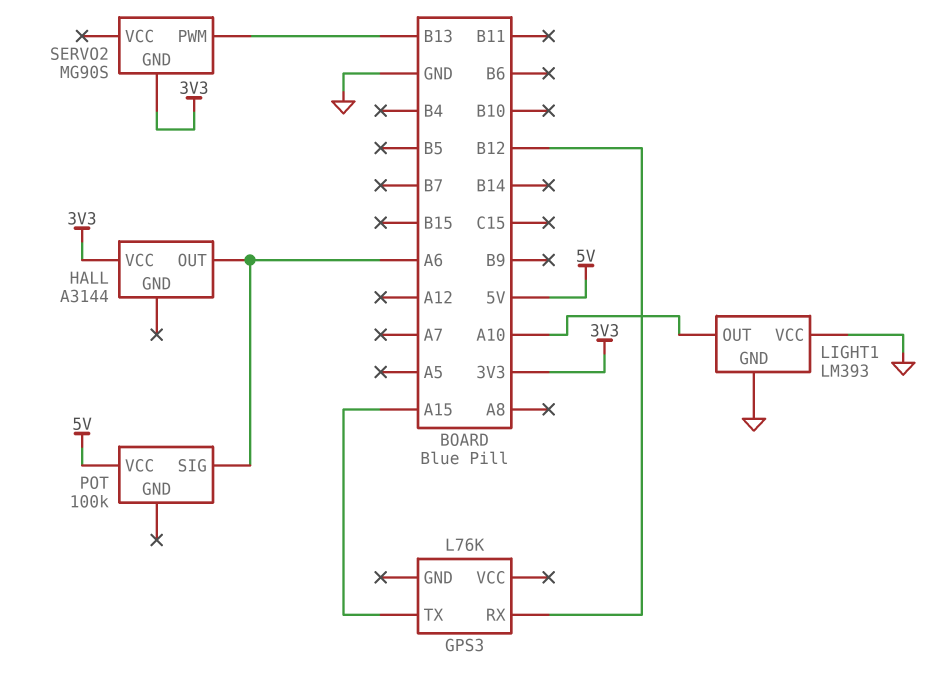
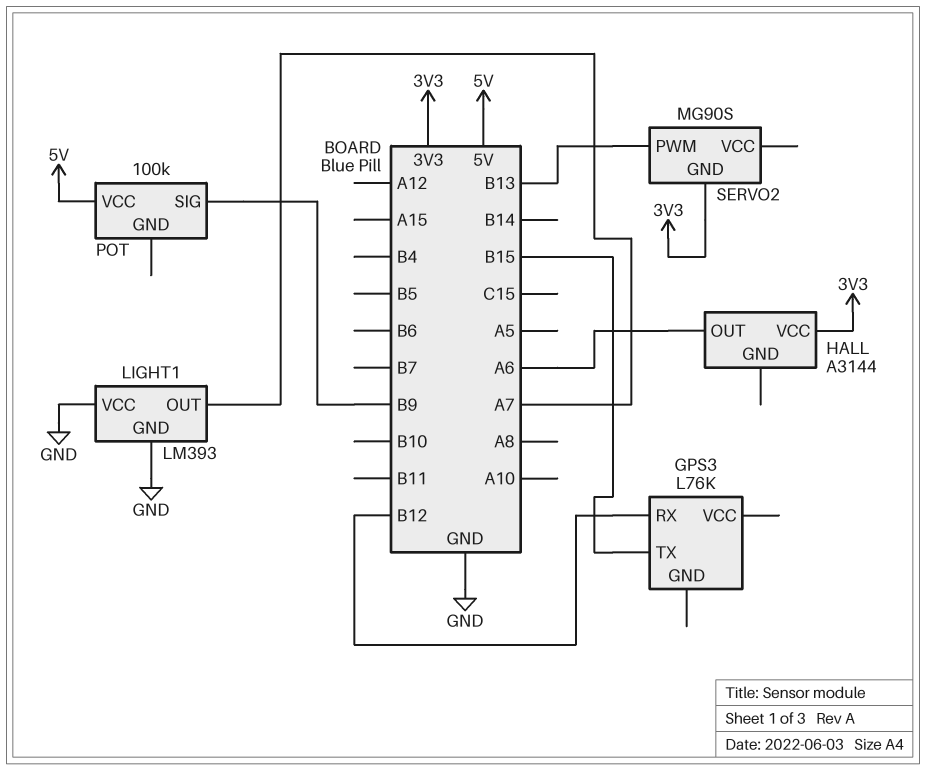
GPS3 pin TX: A15 -> B15
LIGHT1 pin OUT: A10 -> A7
POT pin SIG: A6 -> B9

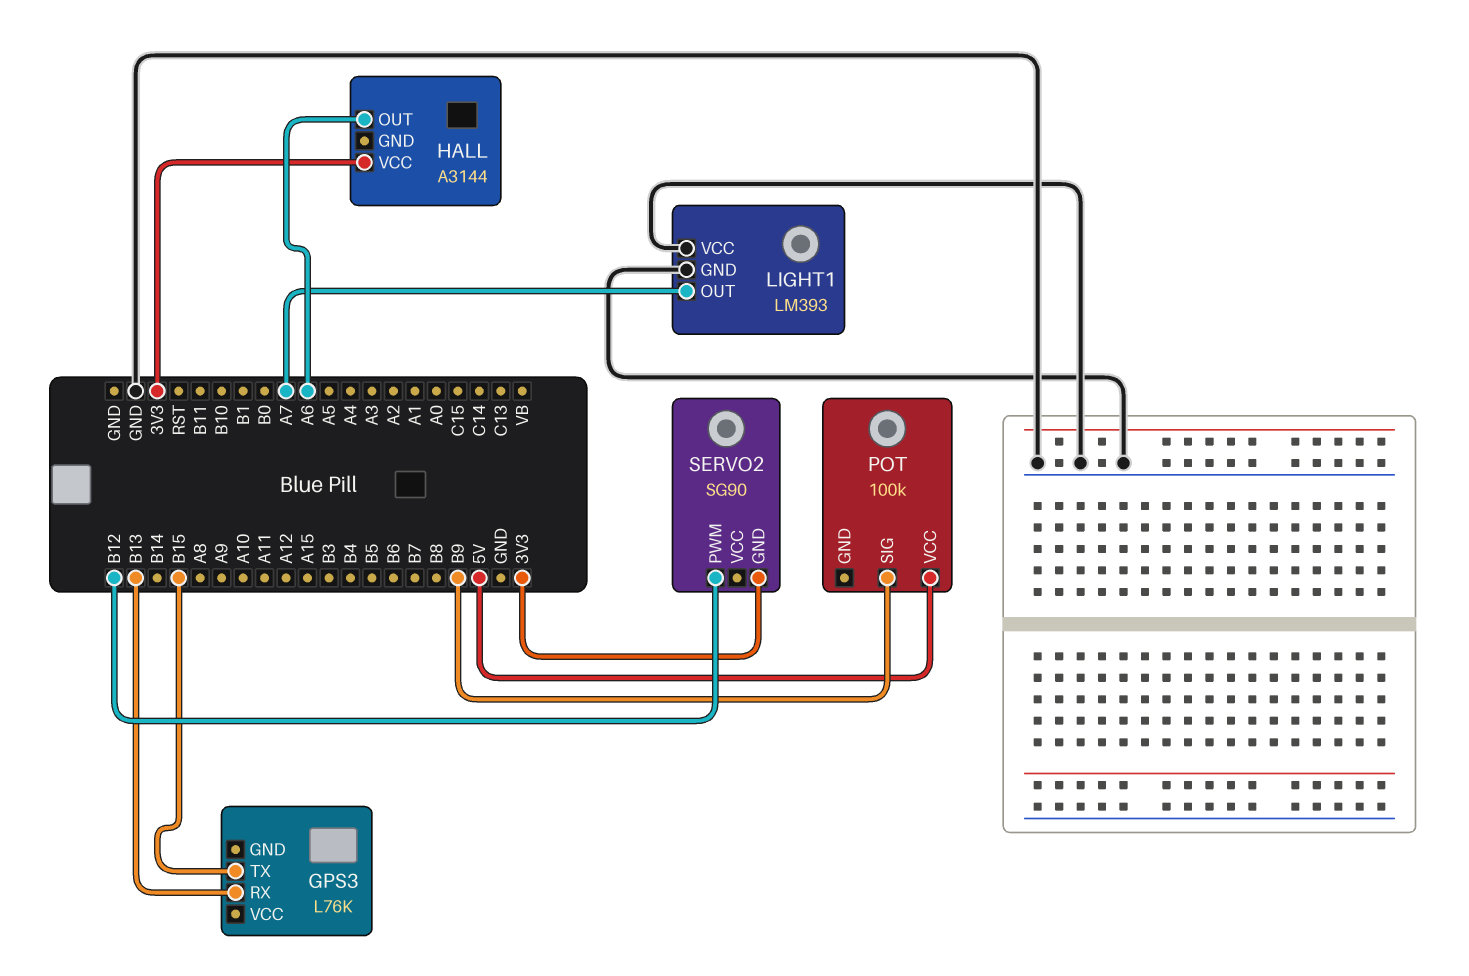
GPS3 pin RX: B12 -> B13
SERVO2: MG90S -> SG90
SERVO2 pin PWM: B13 -> B12

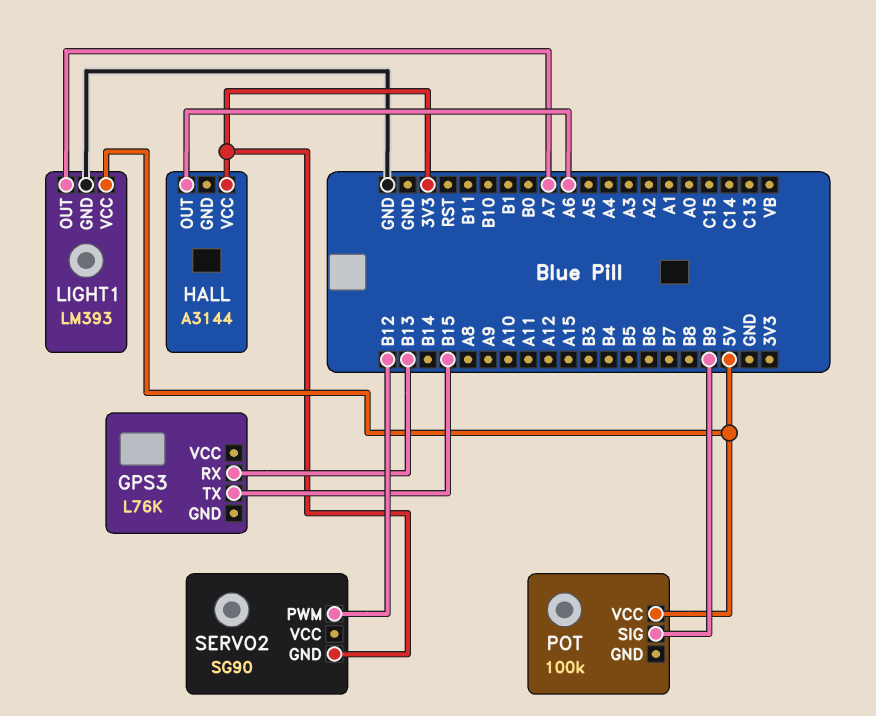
LIGHT1 pin VCC: GND -> 5V

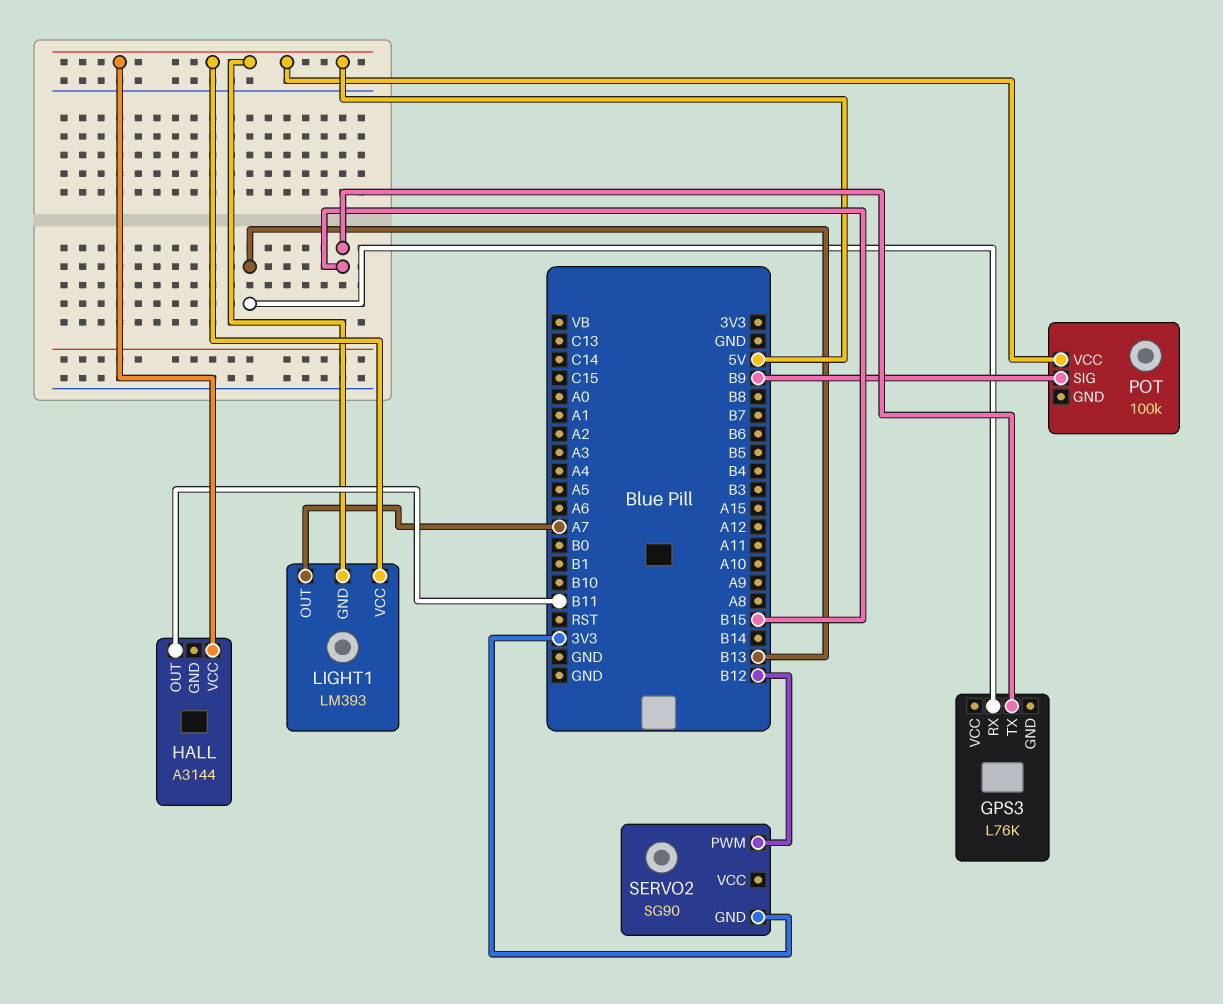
HALL pin OUT: A6 -> B11
HALL pin VCC: 3V3 -> 5V
LIGHT1 pin GND: GND -> 5V

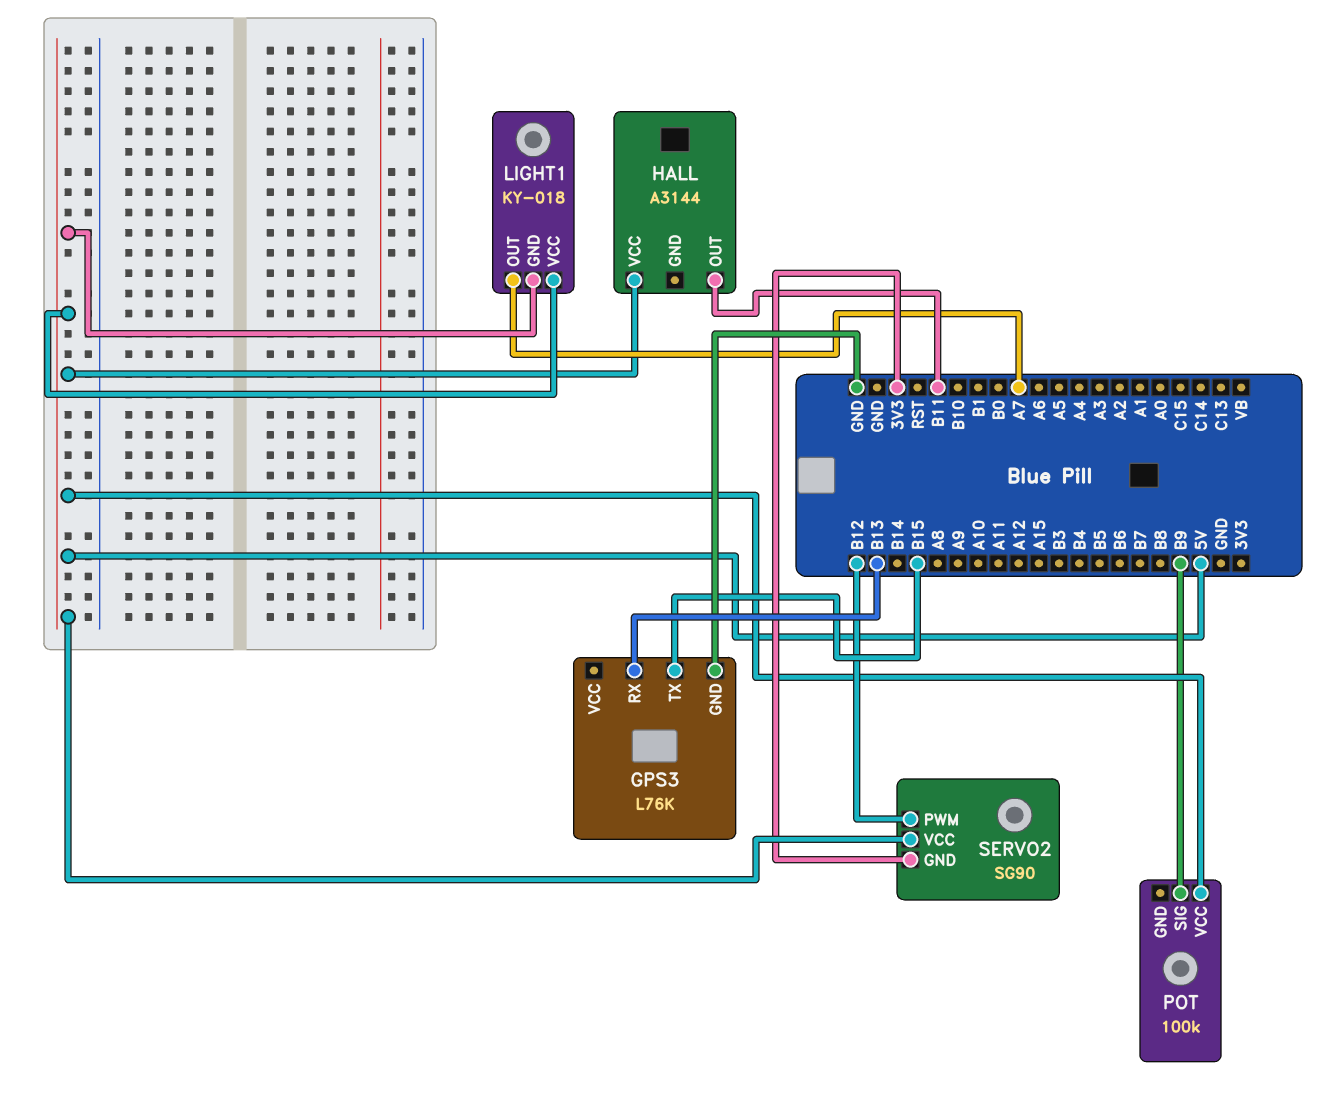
GPS3 pin GND: none -> GND
LIGHT1: LM393 -> KY-018
SERVO2 pin VCC: none -> 5V

